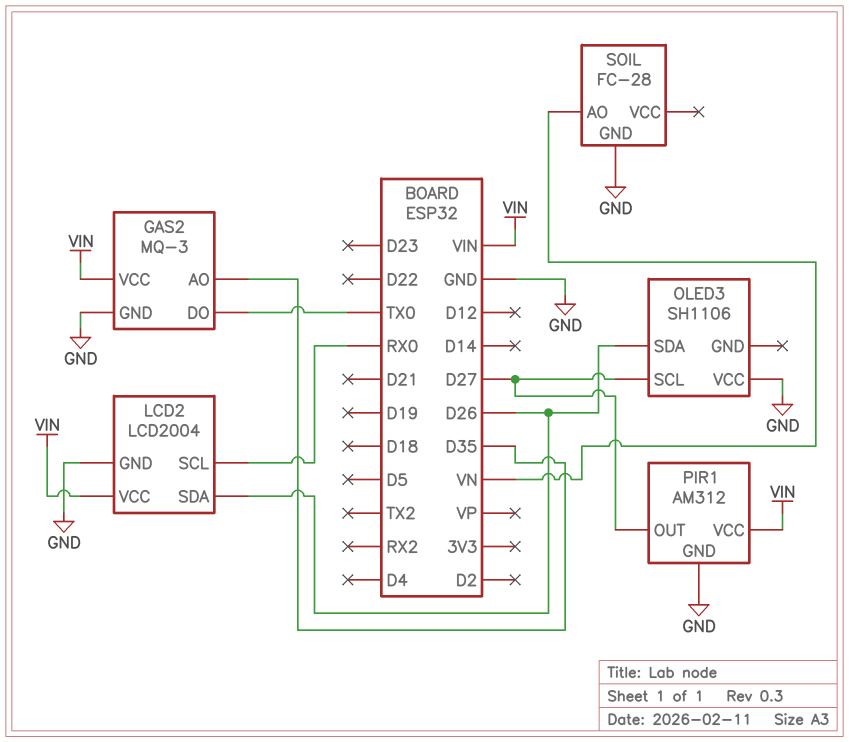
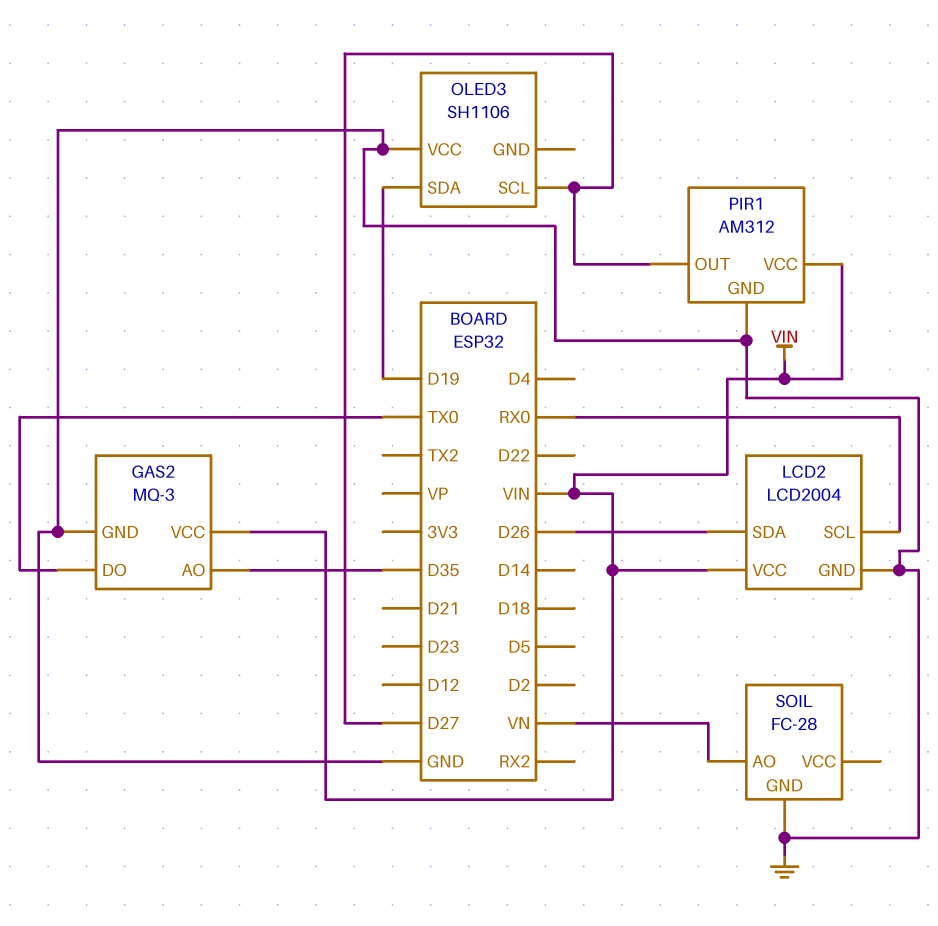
OLED3 pin SDA: D26 -> D19

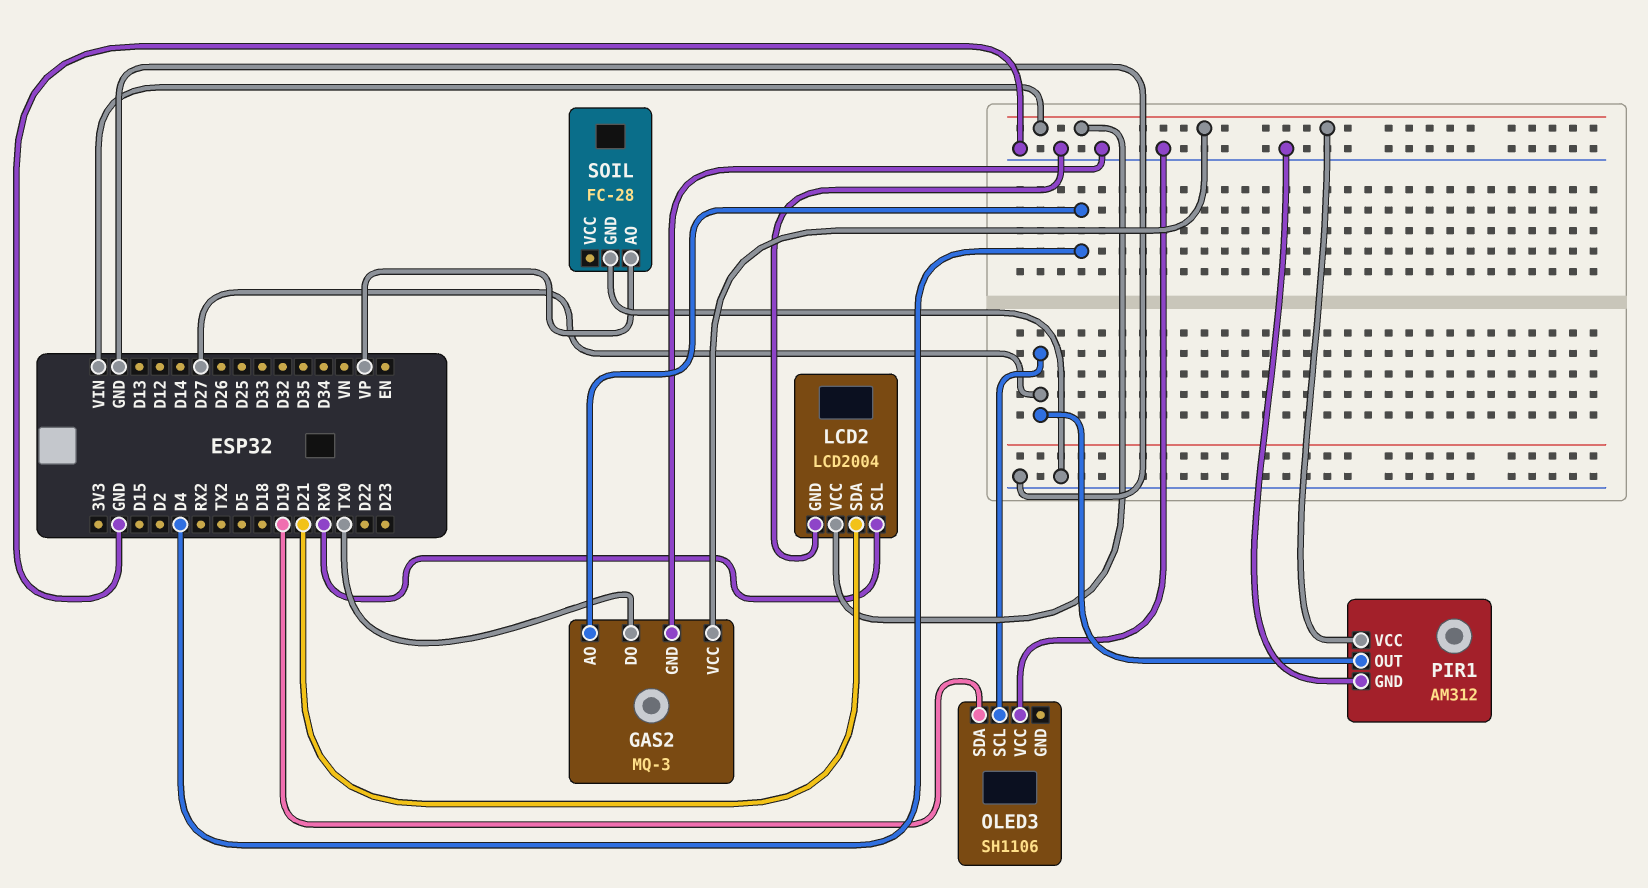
GAS2 pin AO: D35 -> D4
LCD2 pin SDA: D26 -> D21
SOIL pin AO: VN -> VP

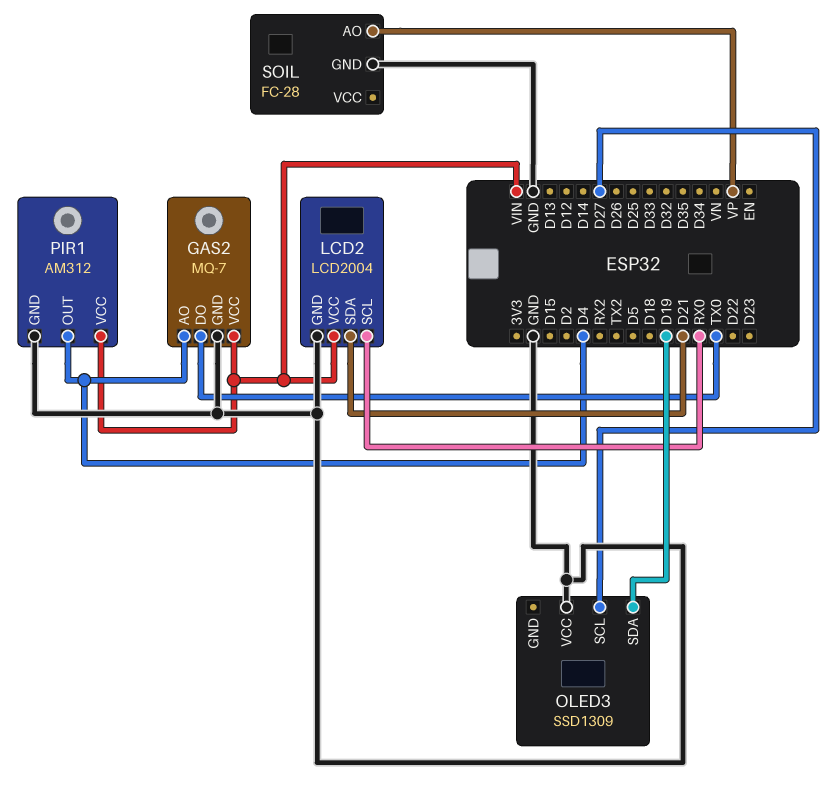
GAS2: MQ-3 -> MQ-7
OLED3: SH1106 -> SSD1309
PIR1 pin OUT: D27 -> D4

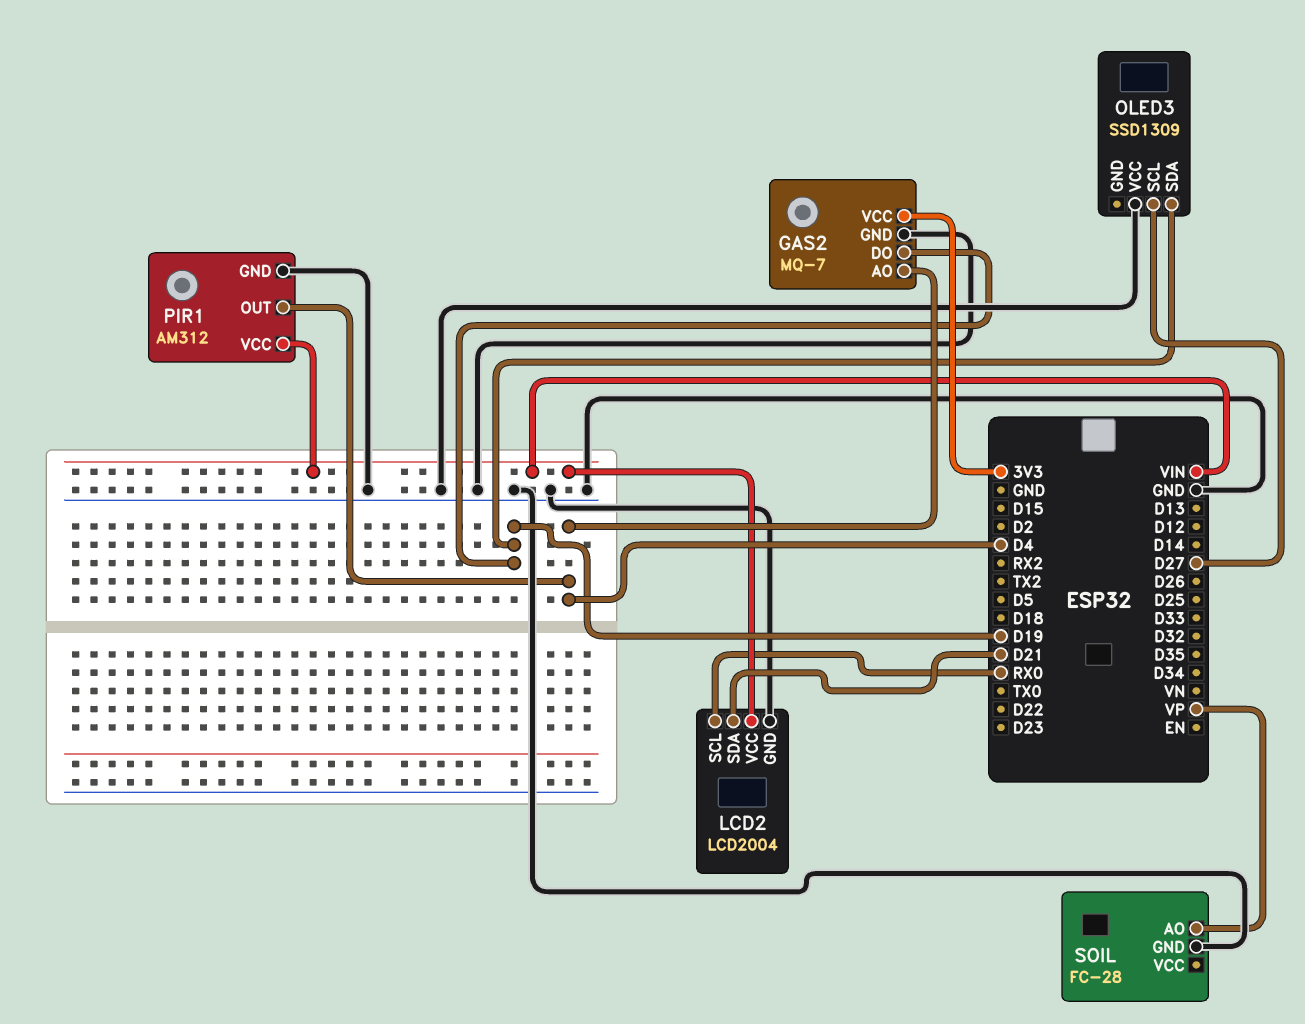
GAS2 pin DO: TX0 -> D19
GAS2 pin VCC: VIN -> 3V3

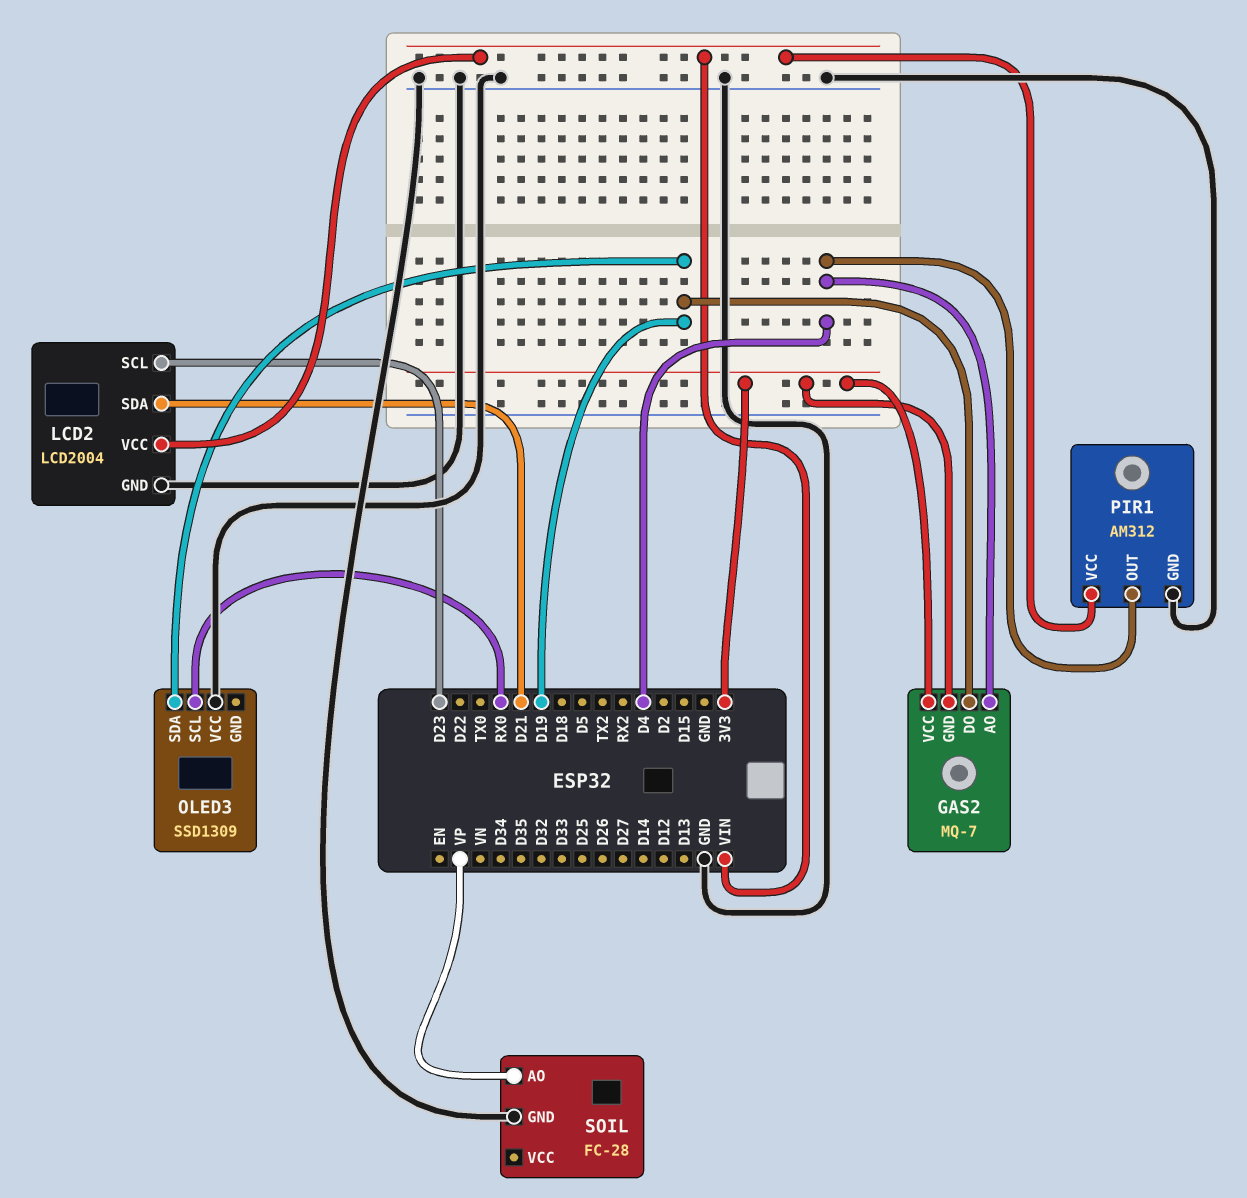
GAS2 pin GND: GND -> 3V3
LCD2 pin SCL: RX0 -> D23
OLED3 pin SCL: D27 -> RX0

